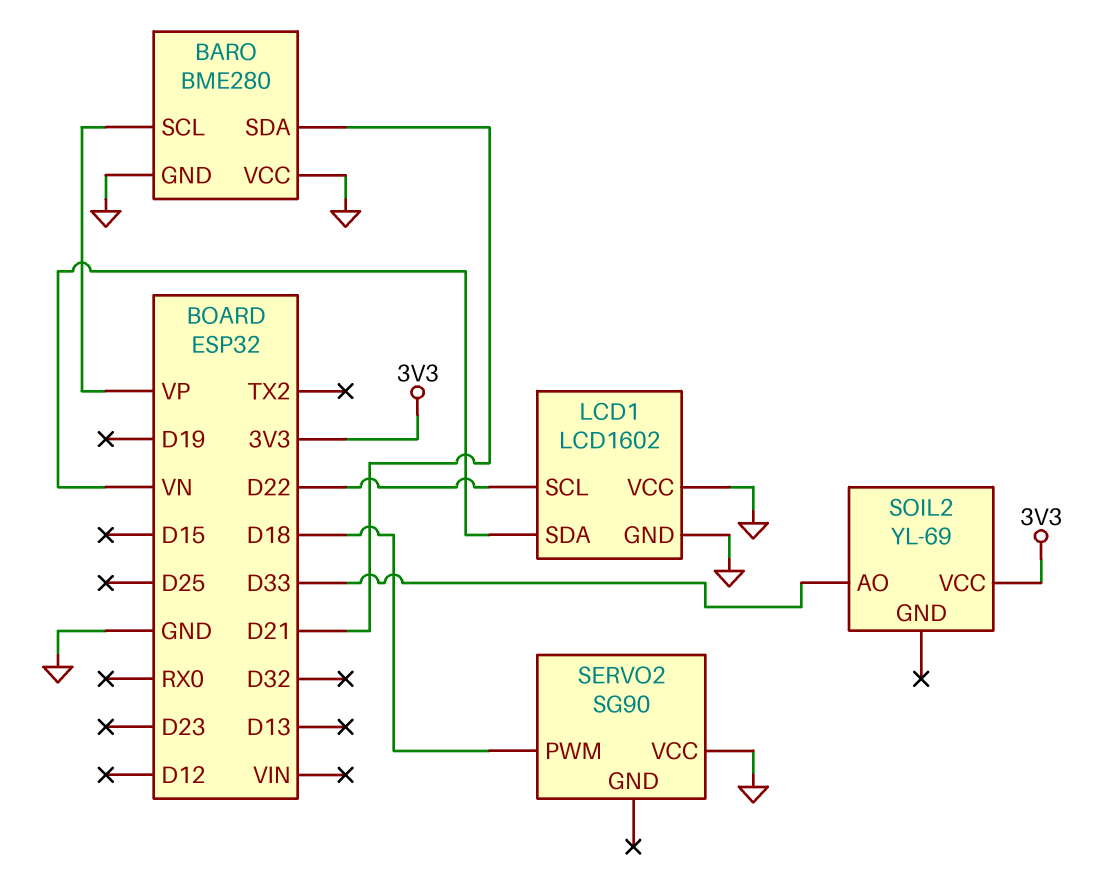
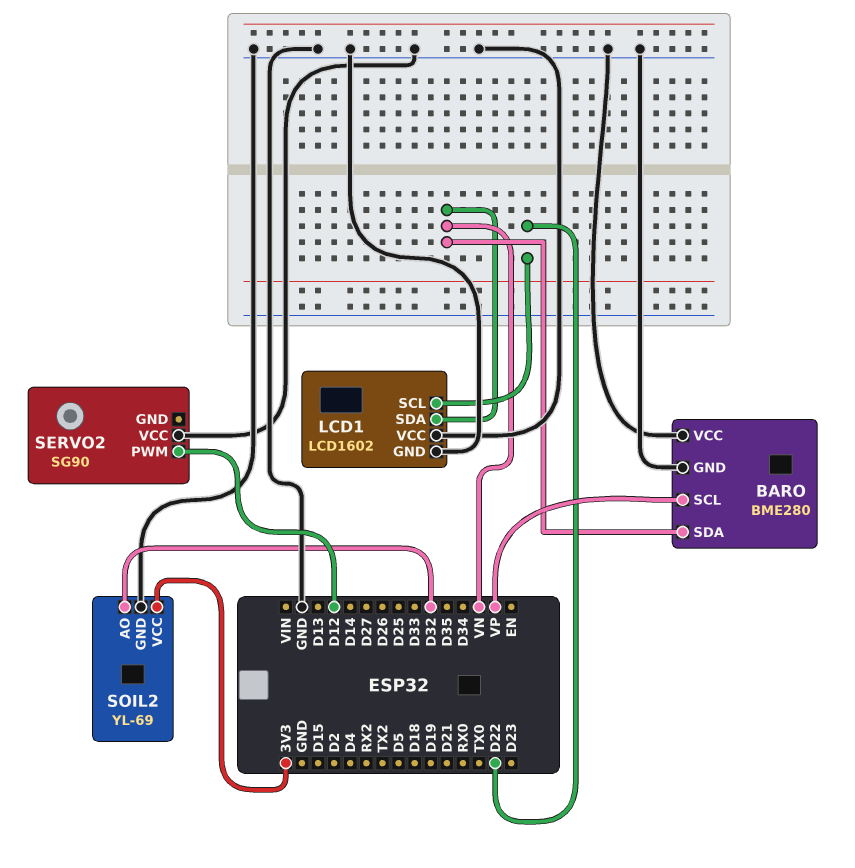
BARO pin SDA: D21 -> VN
SERVO2 pin PWM: D18 -> D12
SOIL2 pin AO: D33 -> D32
SOIL2 pin GND: none -> GND

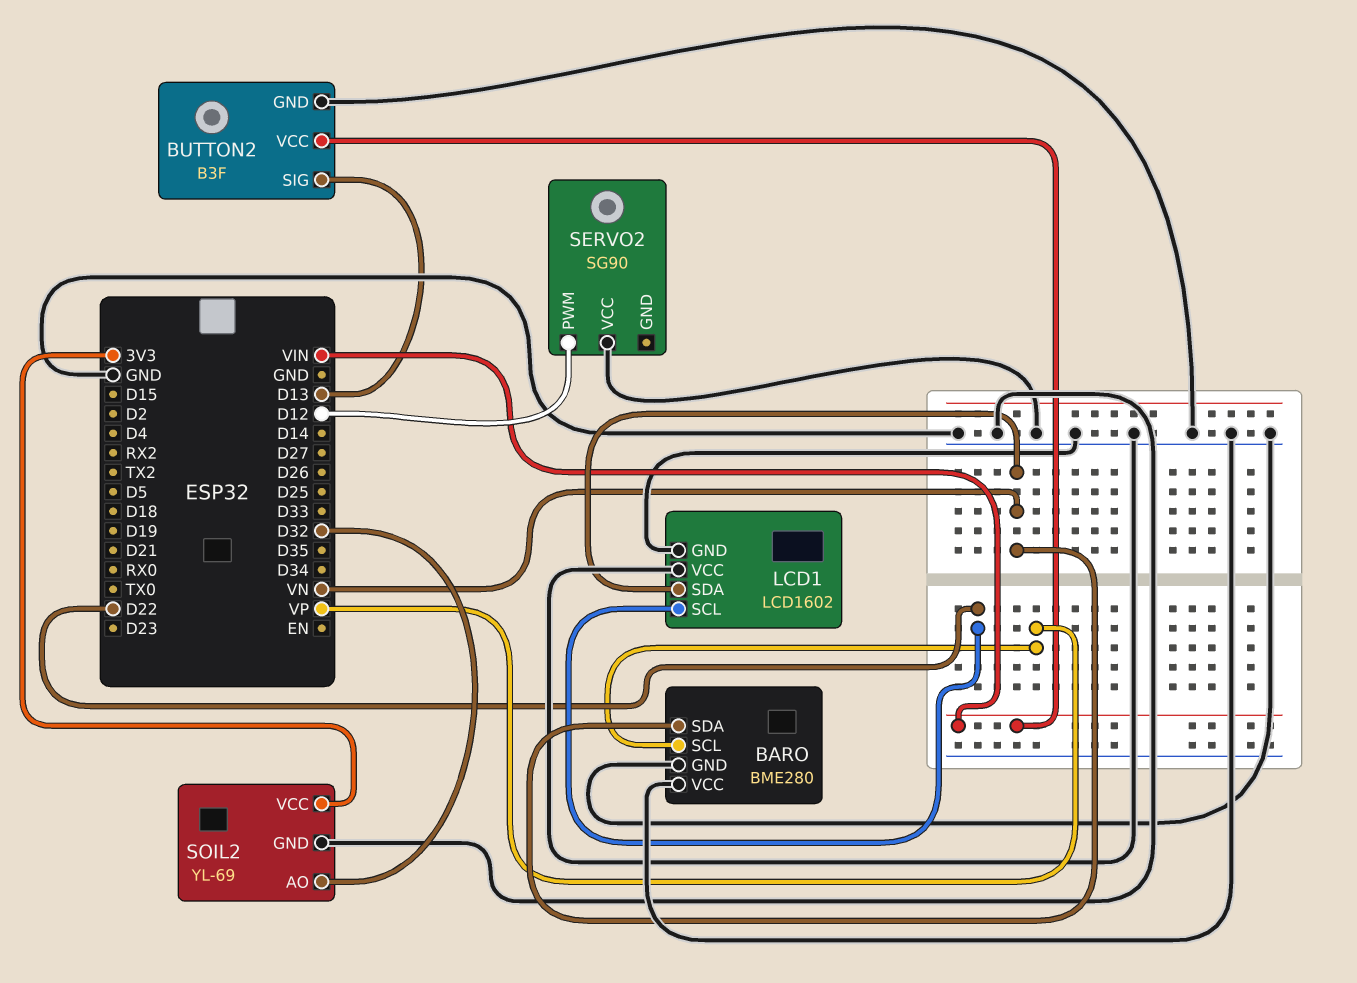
BUTTON2: none -> B3F
BUTTON2 pin GND: none -> GND
BUTTON2 pin SIG: none -> D13
BUTTON2 pin VCC: none -> VIN

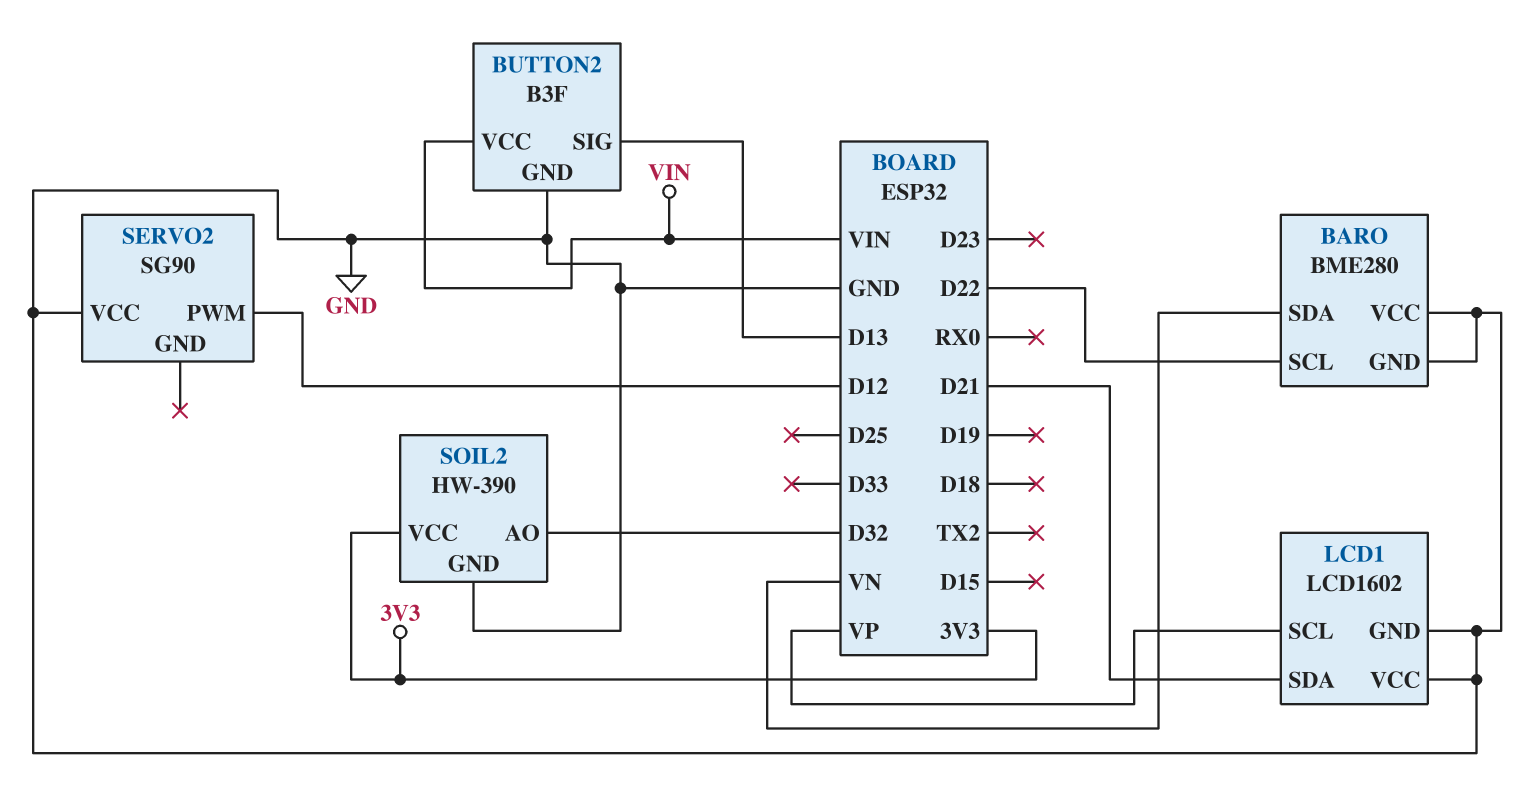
BARO pin SCL: VP -> D22
LCD1 pin SCL: D22 -> VP
LCD1 pin SDA: VN -> D21
SOIL2: YL-69 -> HW-390

